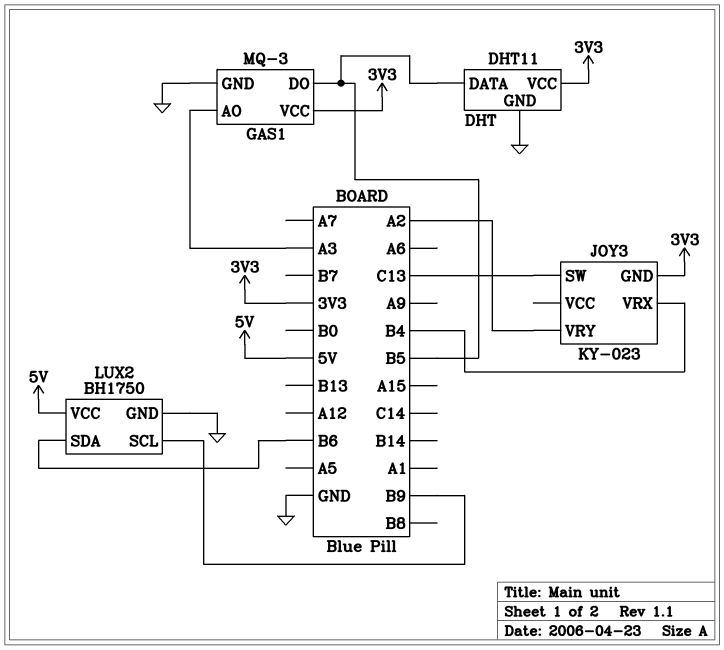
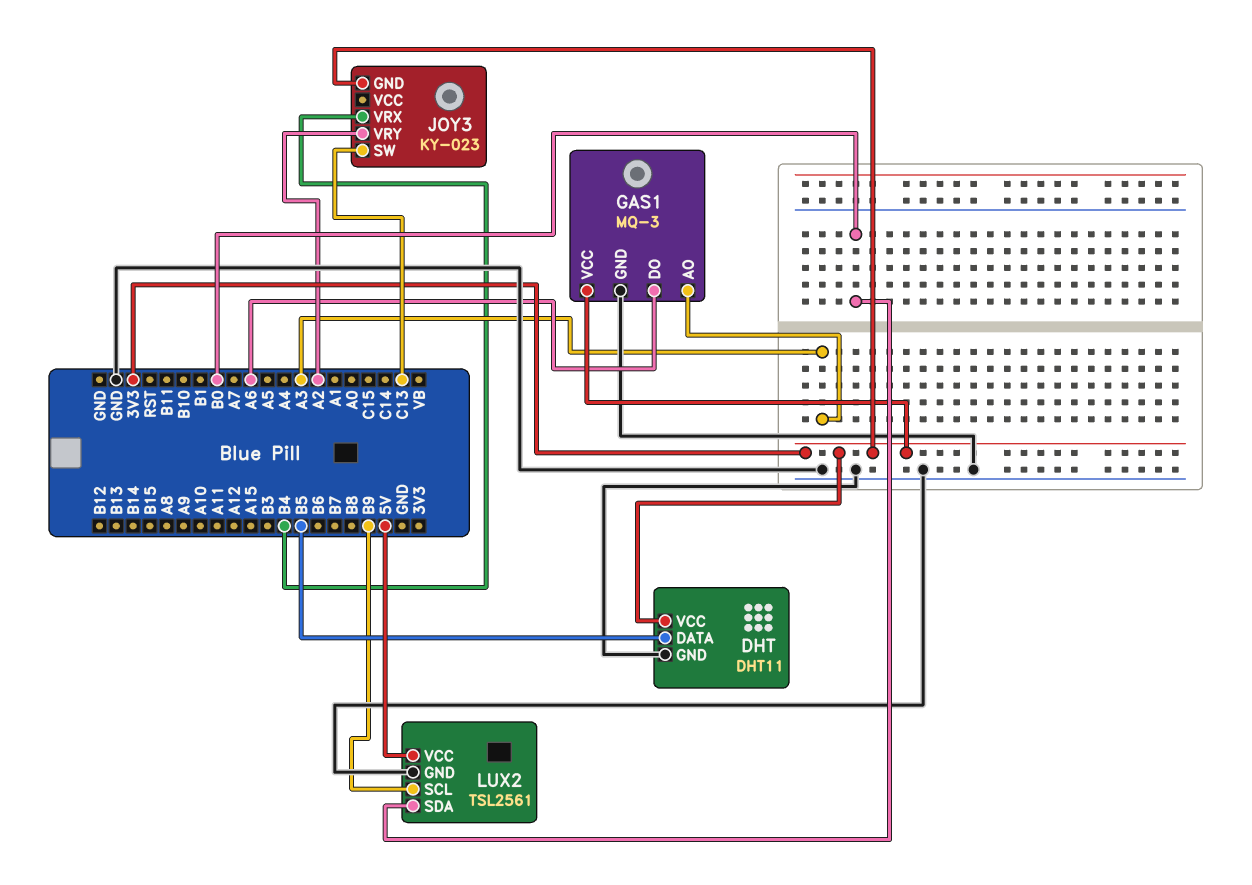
GAS1 pin DO: B5 -> A6
LUX2: BH1750 -> TSL2561
LUX2 pin SDA: B6 -> B0

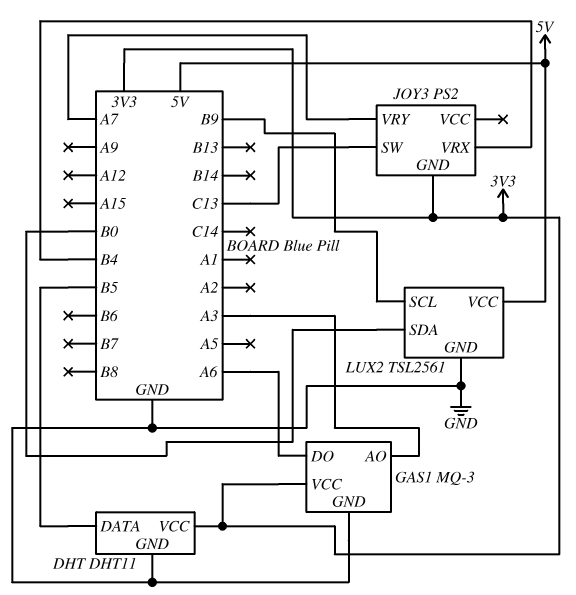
JOY3: KY-023 -> PS2
JOY3 pin VRY: A2 -> A7

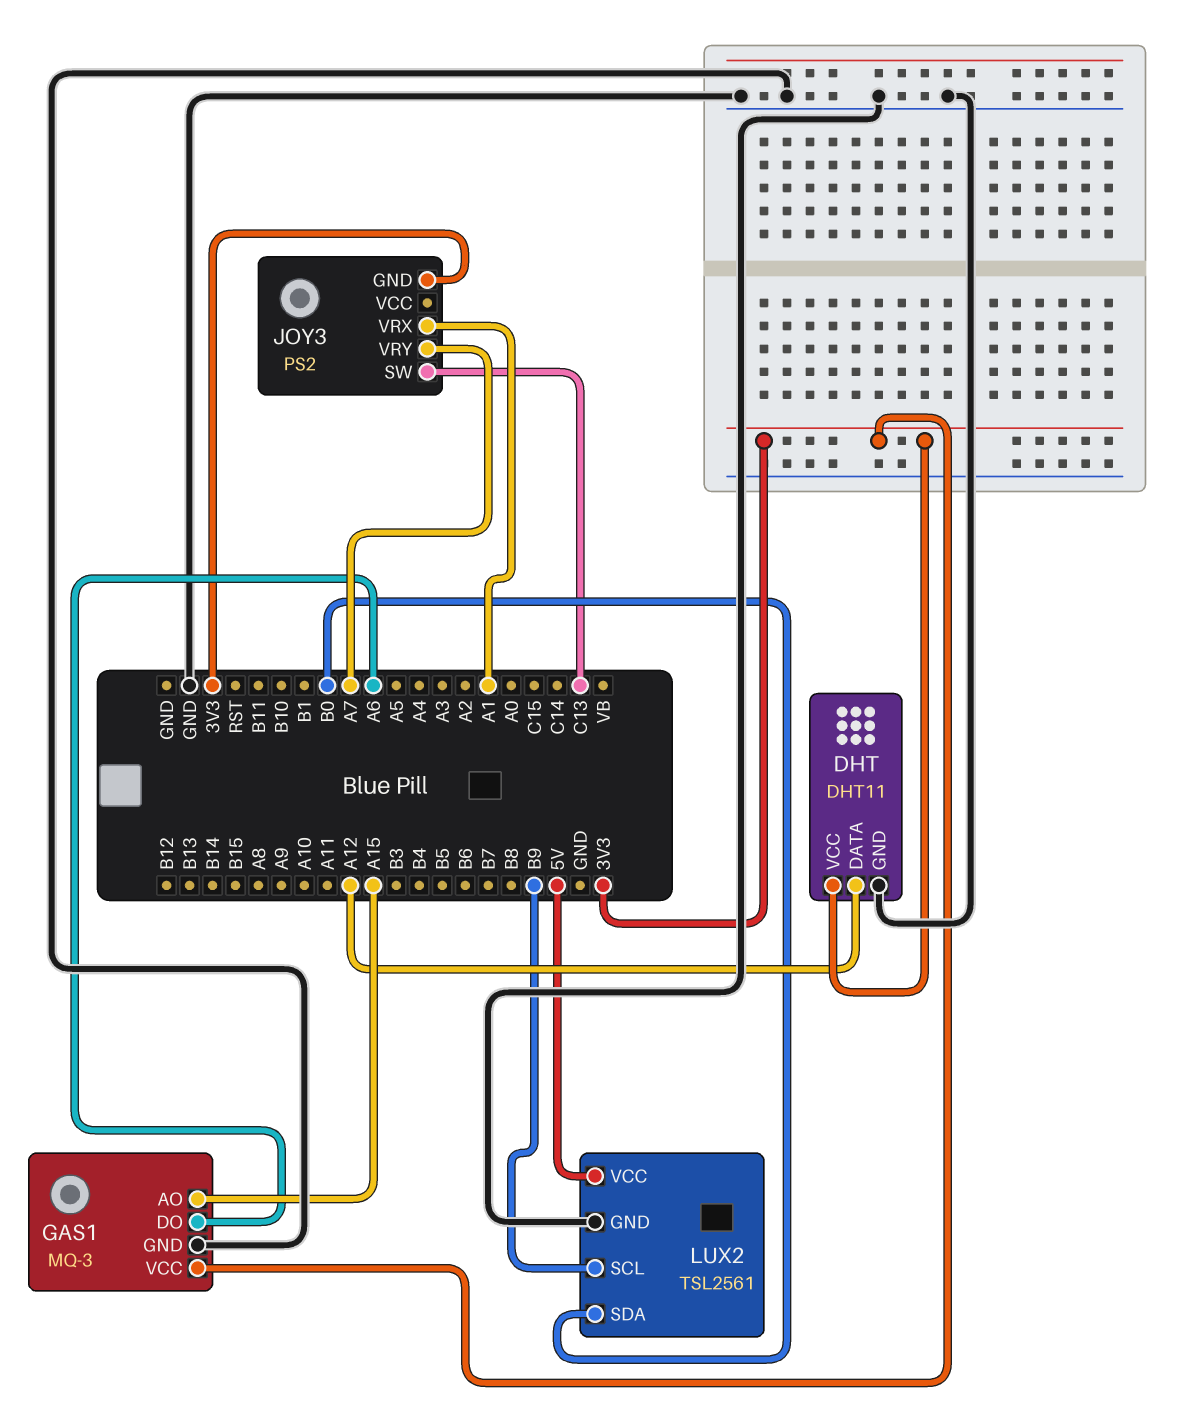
DHT pin DATA: B5 -> A12
GAS1 pin AO: A3 -> A15
JOY3 pin VRX: B4 -> A1

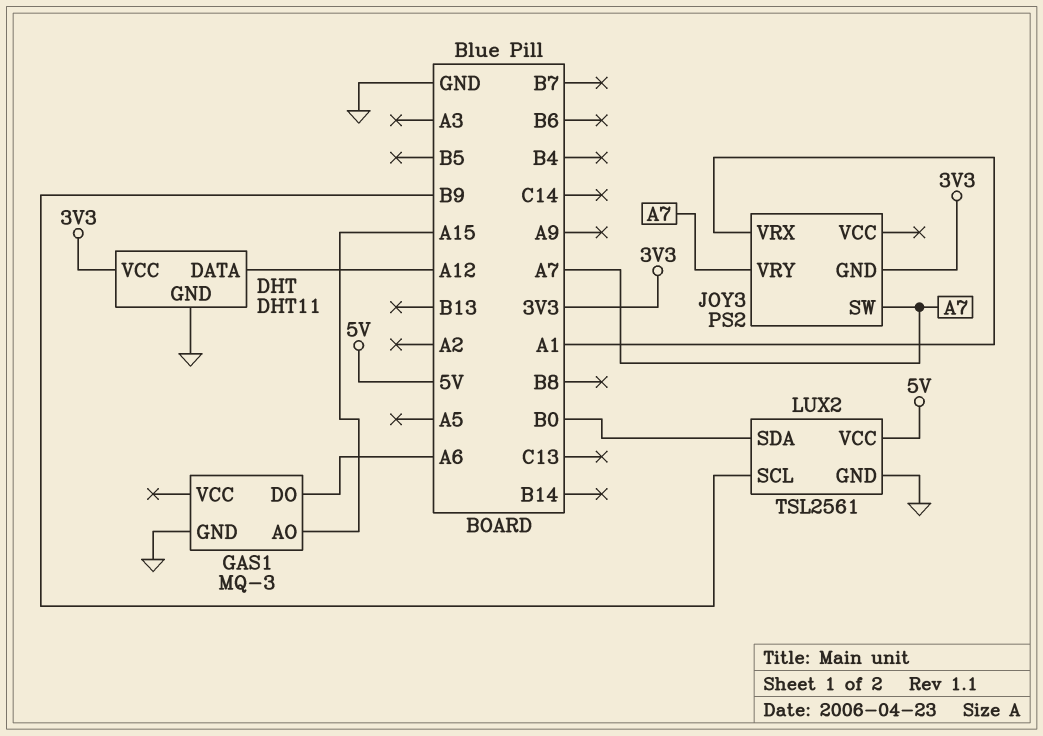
GAS1 pin VCC: 3V3 -> none
JOY3 pin SW: C13 -> A7

